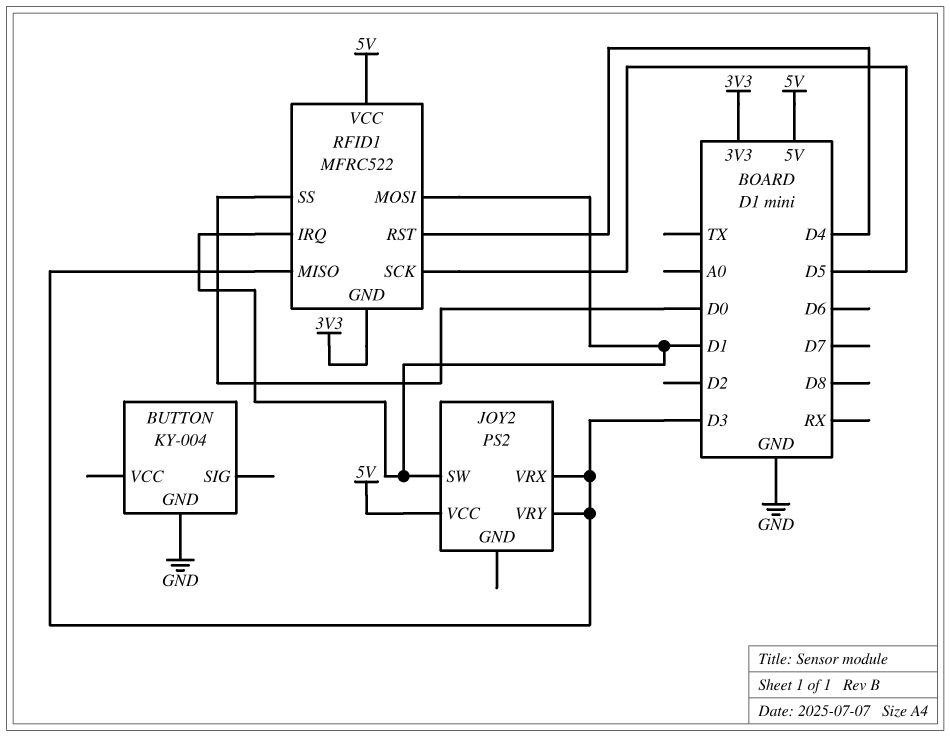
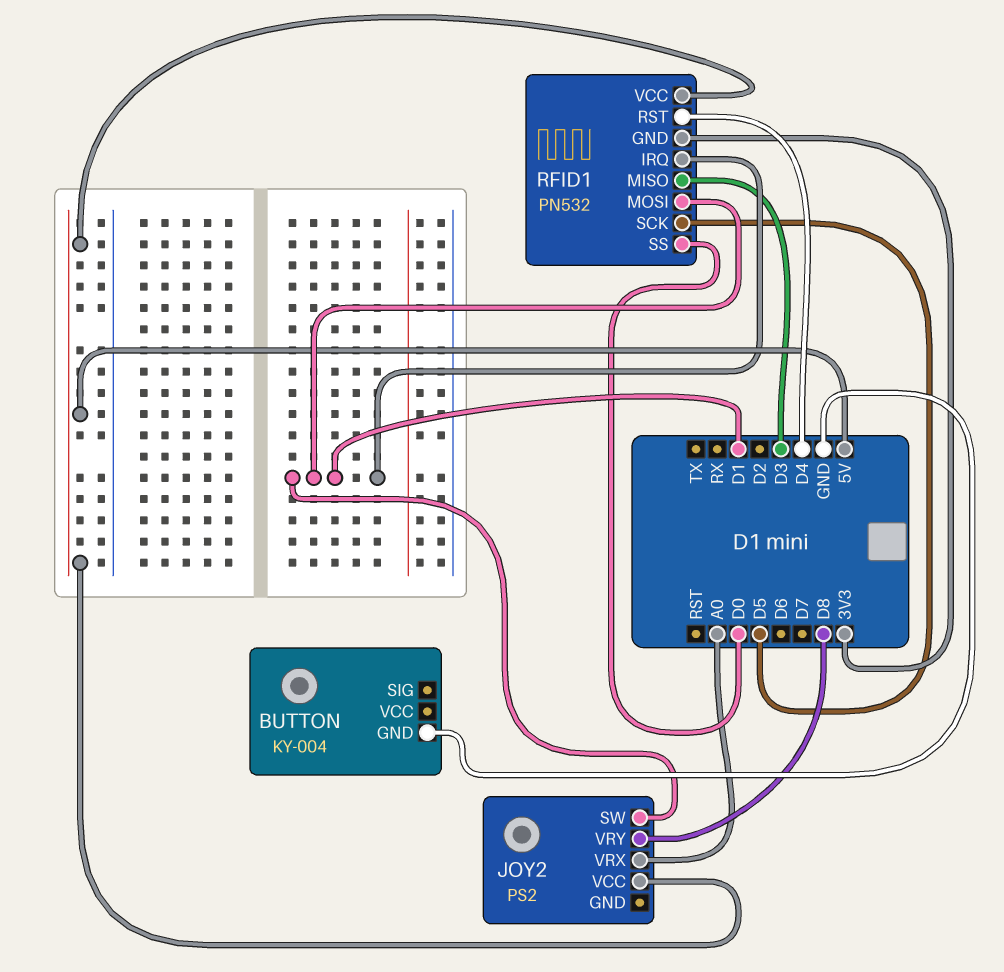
JOY2 pin VRX: D3 -> A0
JOY2 pin VRY: D3 -> D8
RFID1: MFRC522 -> PN532

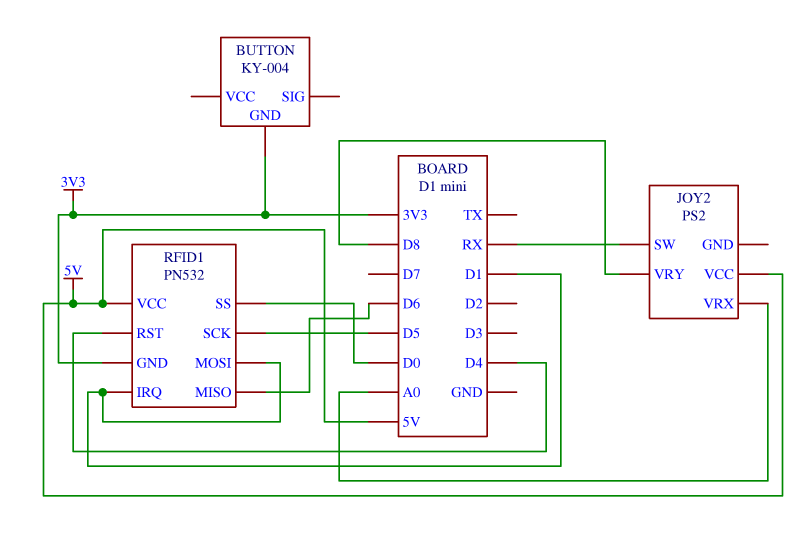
BUTTON pin GND: GND -> 3V3
JOY2 pin SW: D1 -> RX
RFID1 pin MISO: D3 -> D6

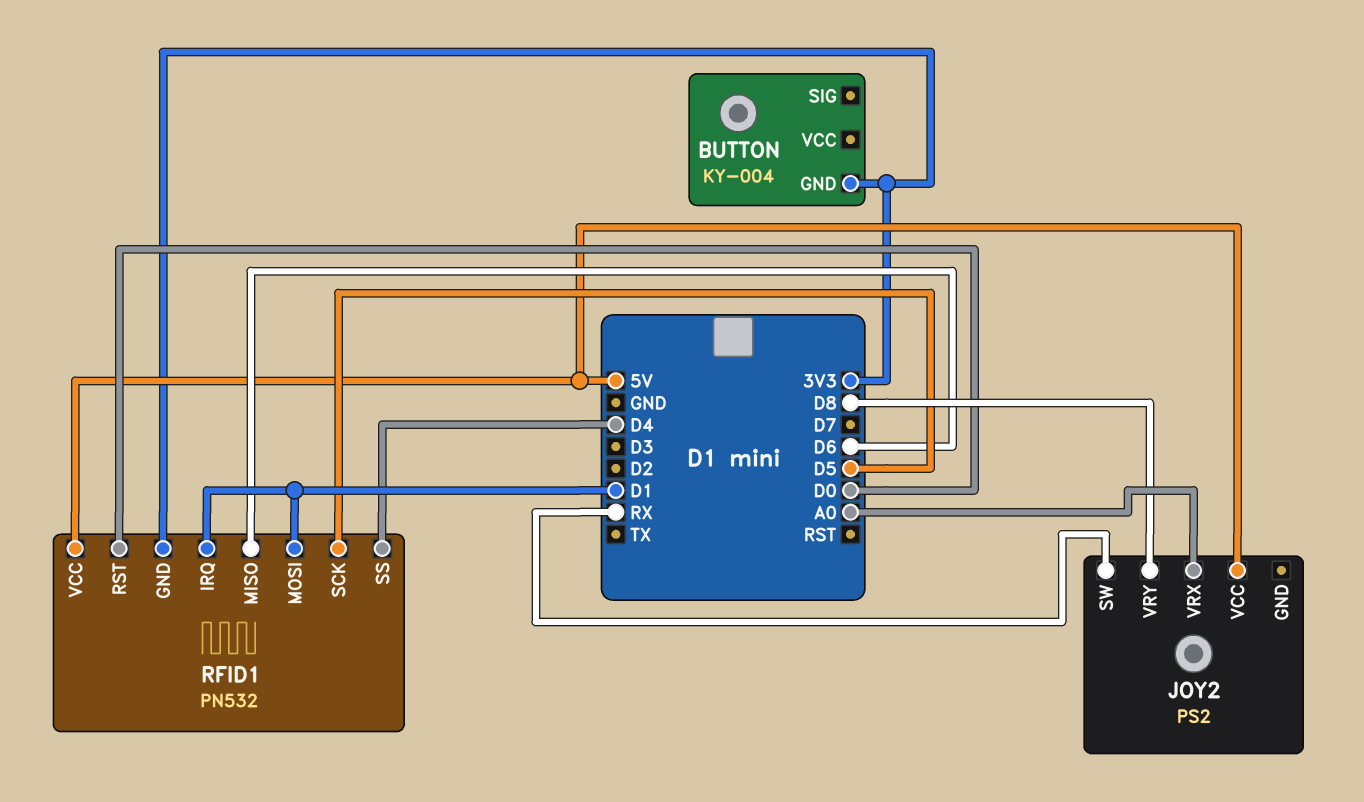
RFID1 pin RST: D4 -> D0
RFID1 pin SS: D0 -> D4

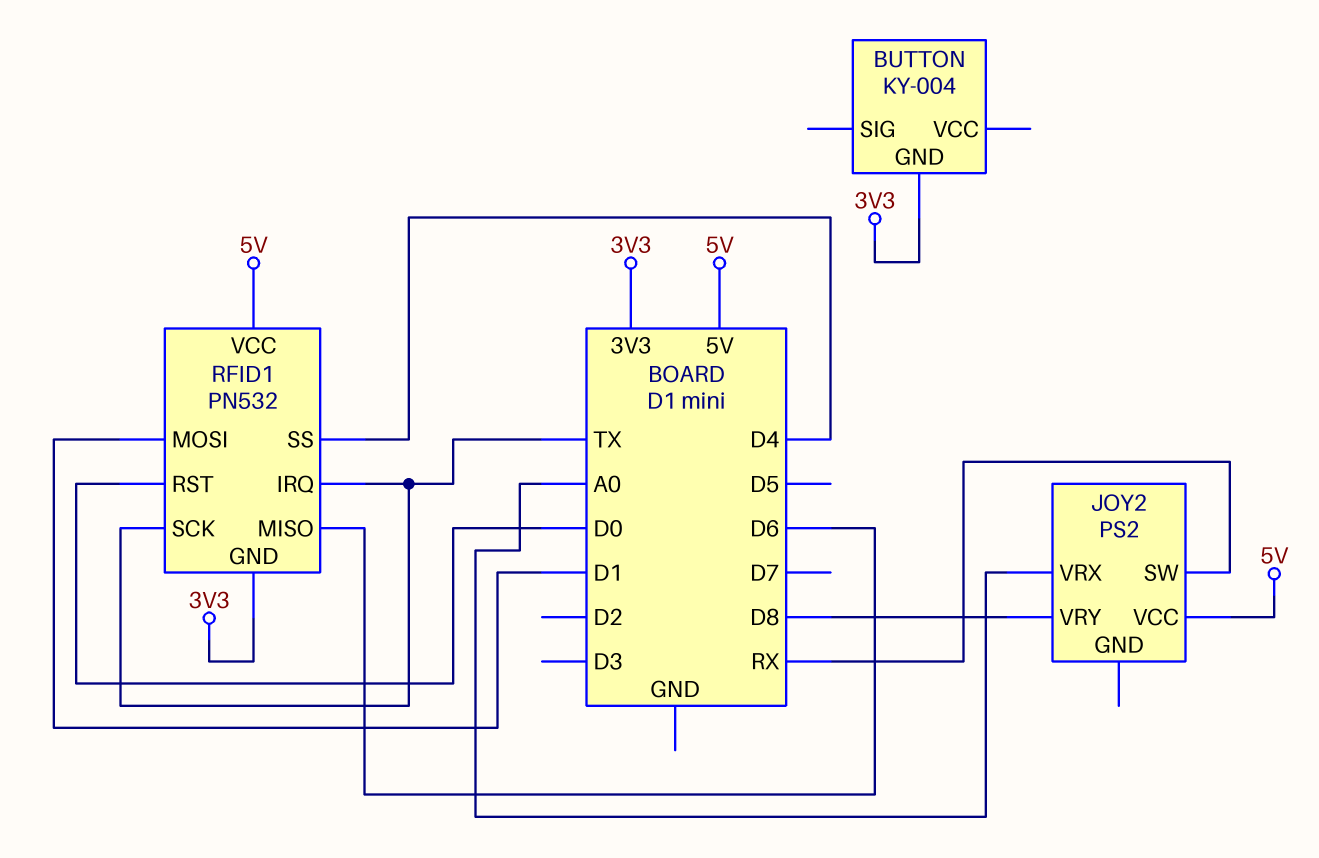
RFID1 pin IRQ: D1 -> TX
RFID1 pin SCK: D5 -> TX

